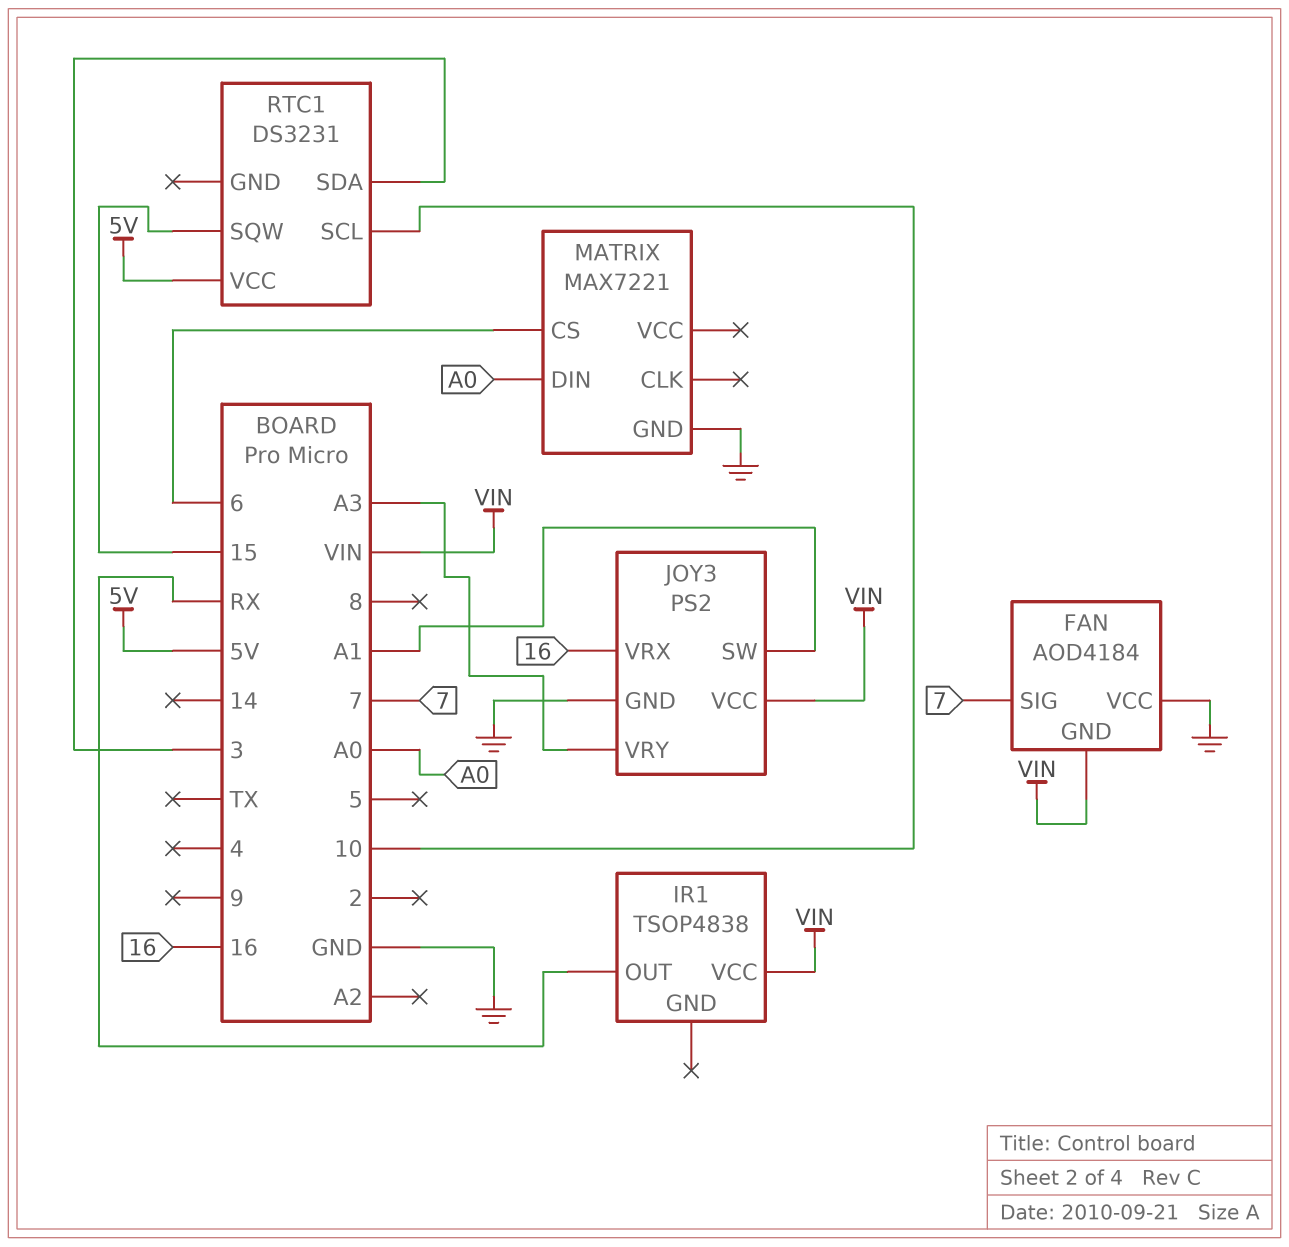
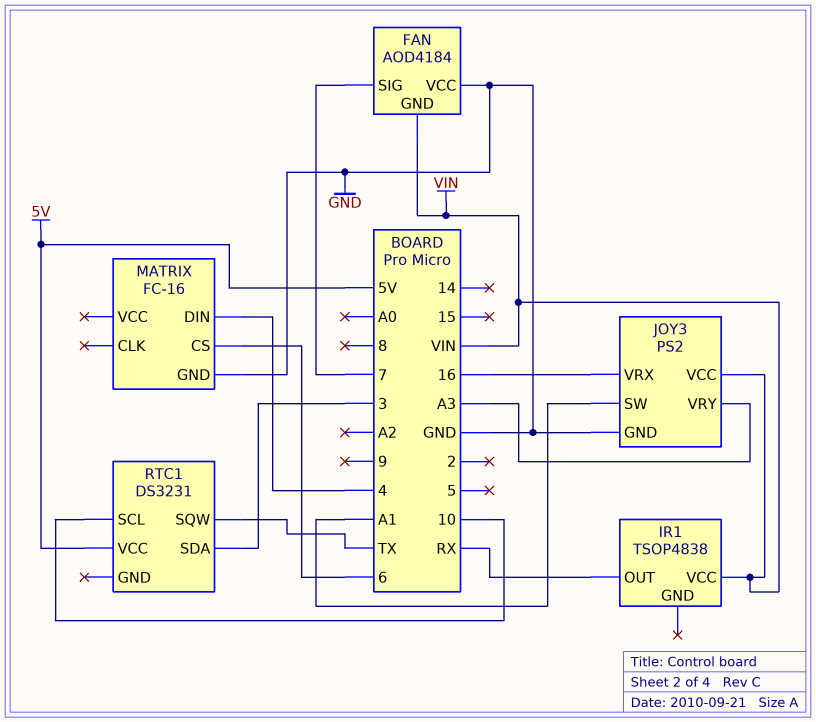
MATRIX: MAX7221 -> FC-16
MATRIX pin DIN: A0 -> 4
RTC1 pin SQW: 15 -> TX

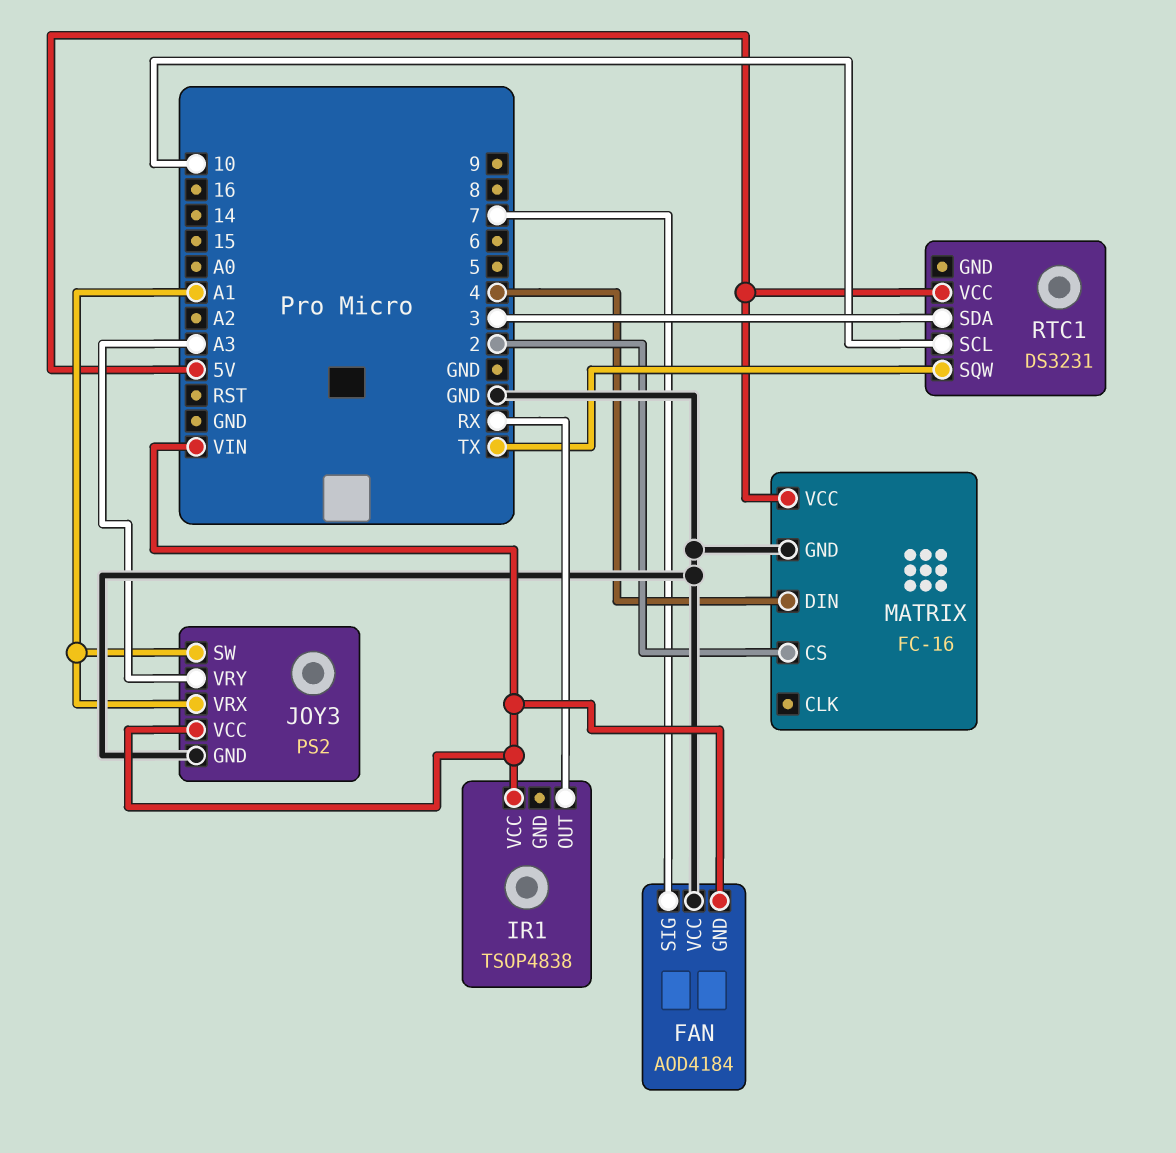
JOY3 pin VRX: 16 -> A1
MATRIX pin CS: 6 -> 2
MATRIX pin VCC: none -> 5V

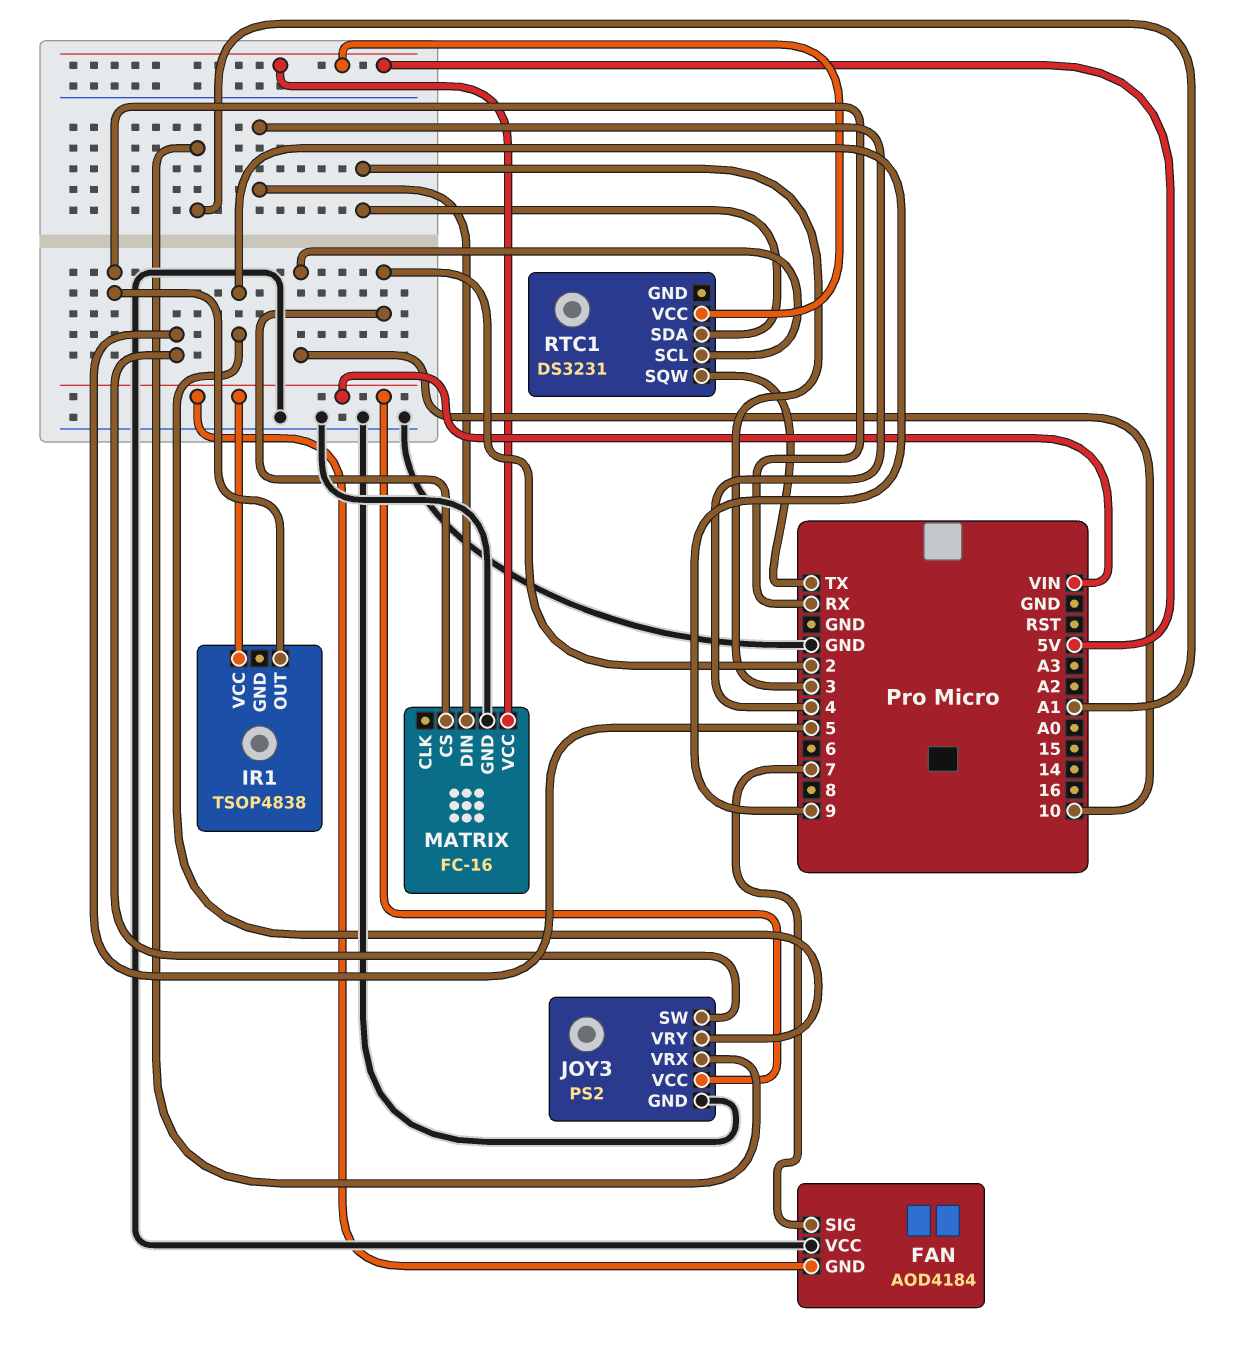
JOY3 pin SW: A1 -> 5
JOY3 pin VRY: A3 -> 9

